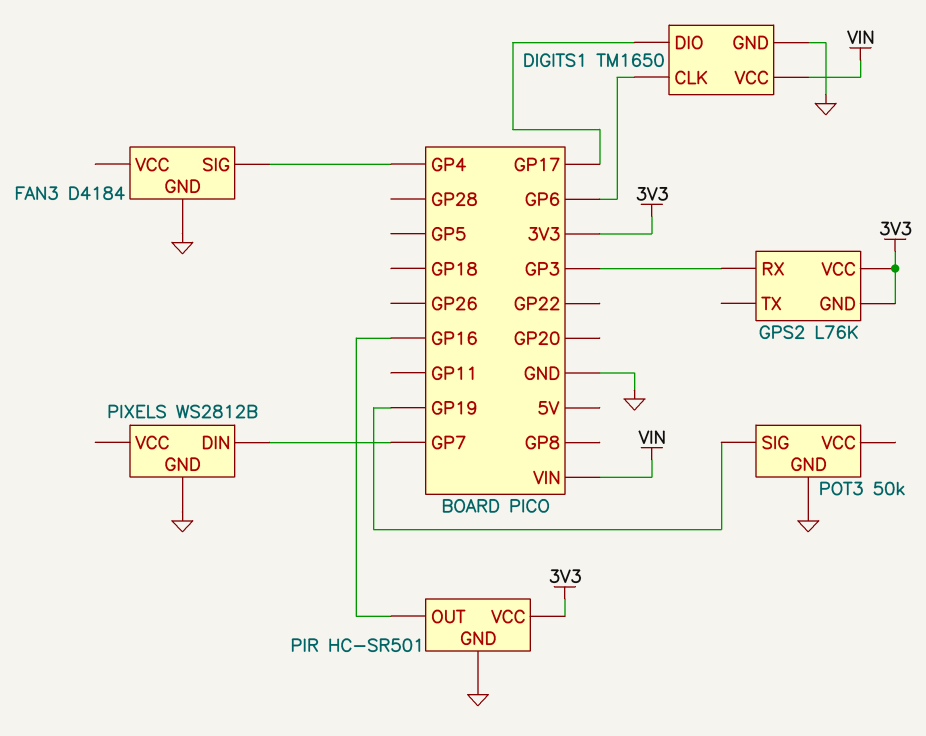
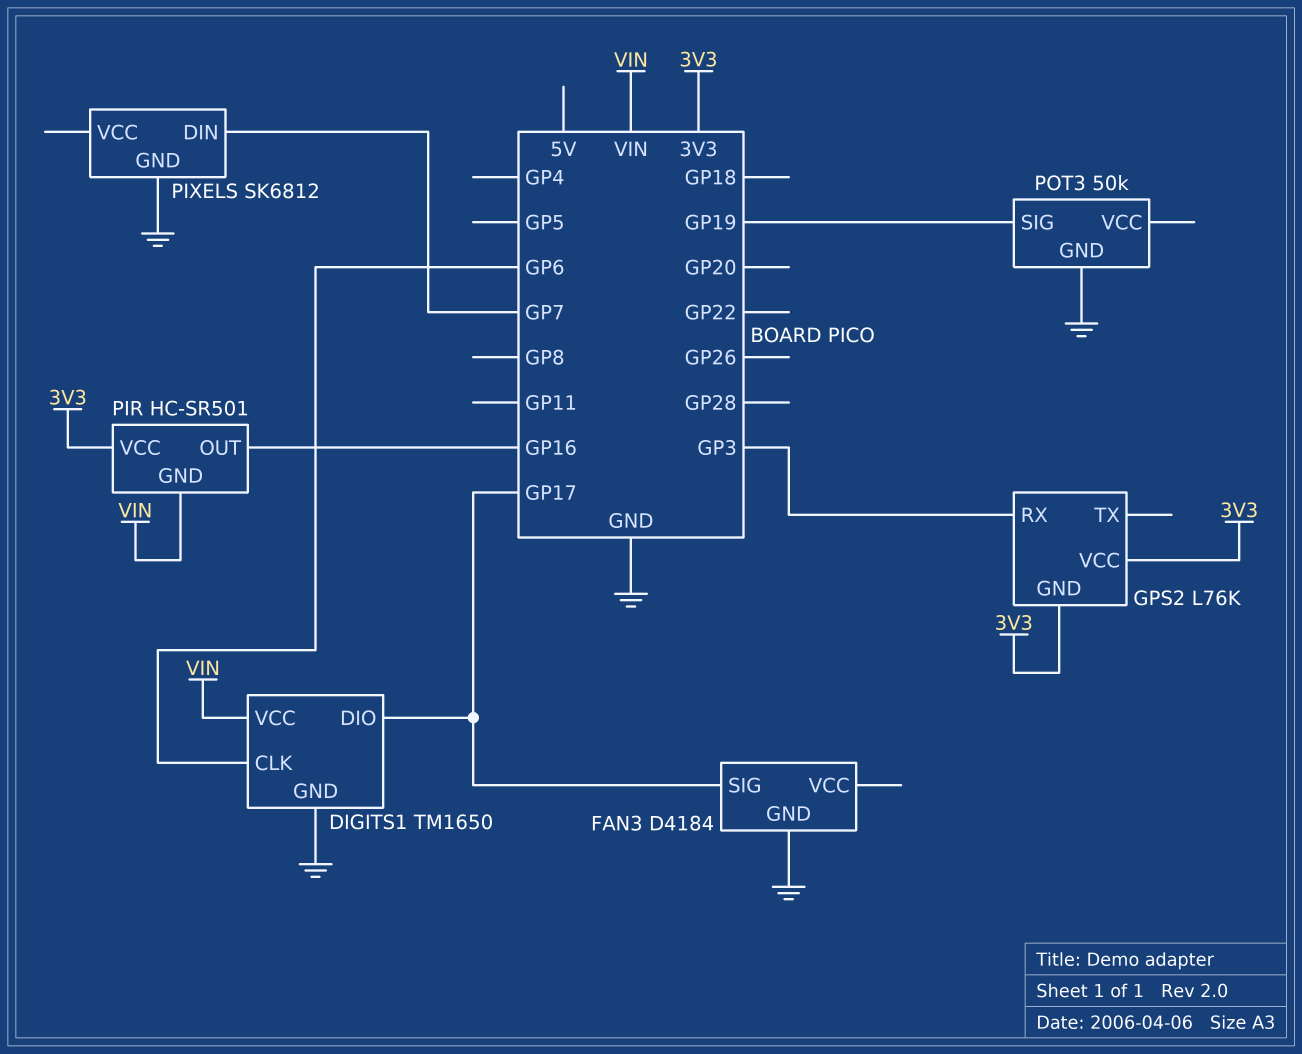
FAN3 pin SIG: GP4 -> GP17
PIR pin GND: GND -> VIN
PIXELS: WS2812B -> SK6812

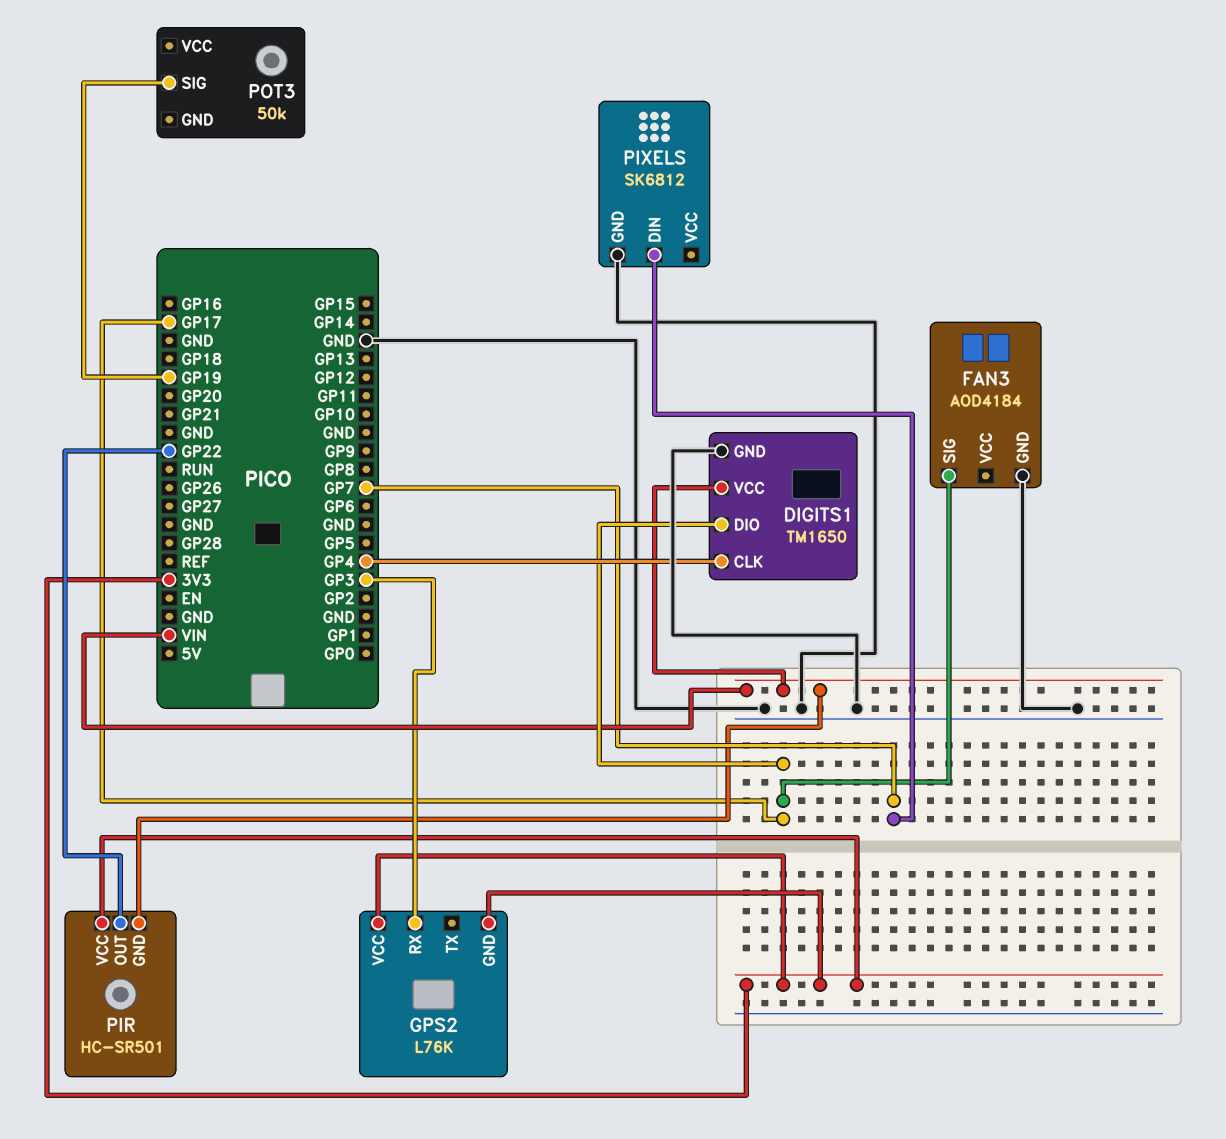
DIGITS1 pin CLK: GP6 -> GP4
FAN3: D4184 -> AOD4184
PIR pin OUT: GP16 -> GP22
POT3 pin GND: GND -> none

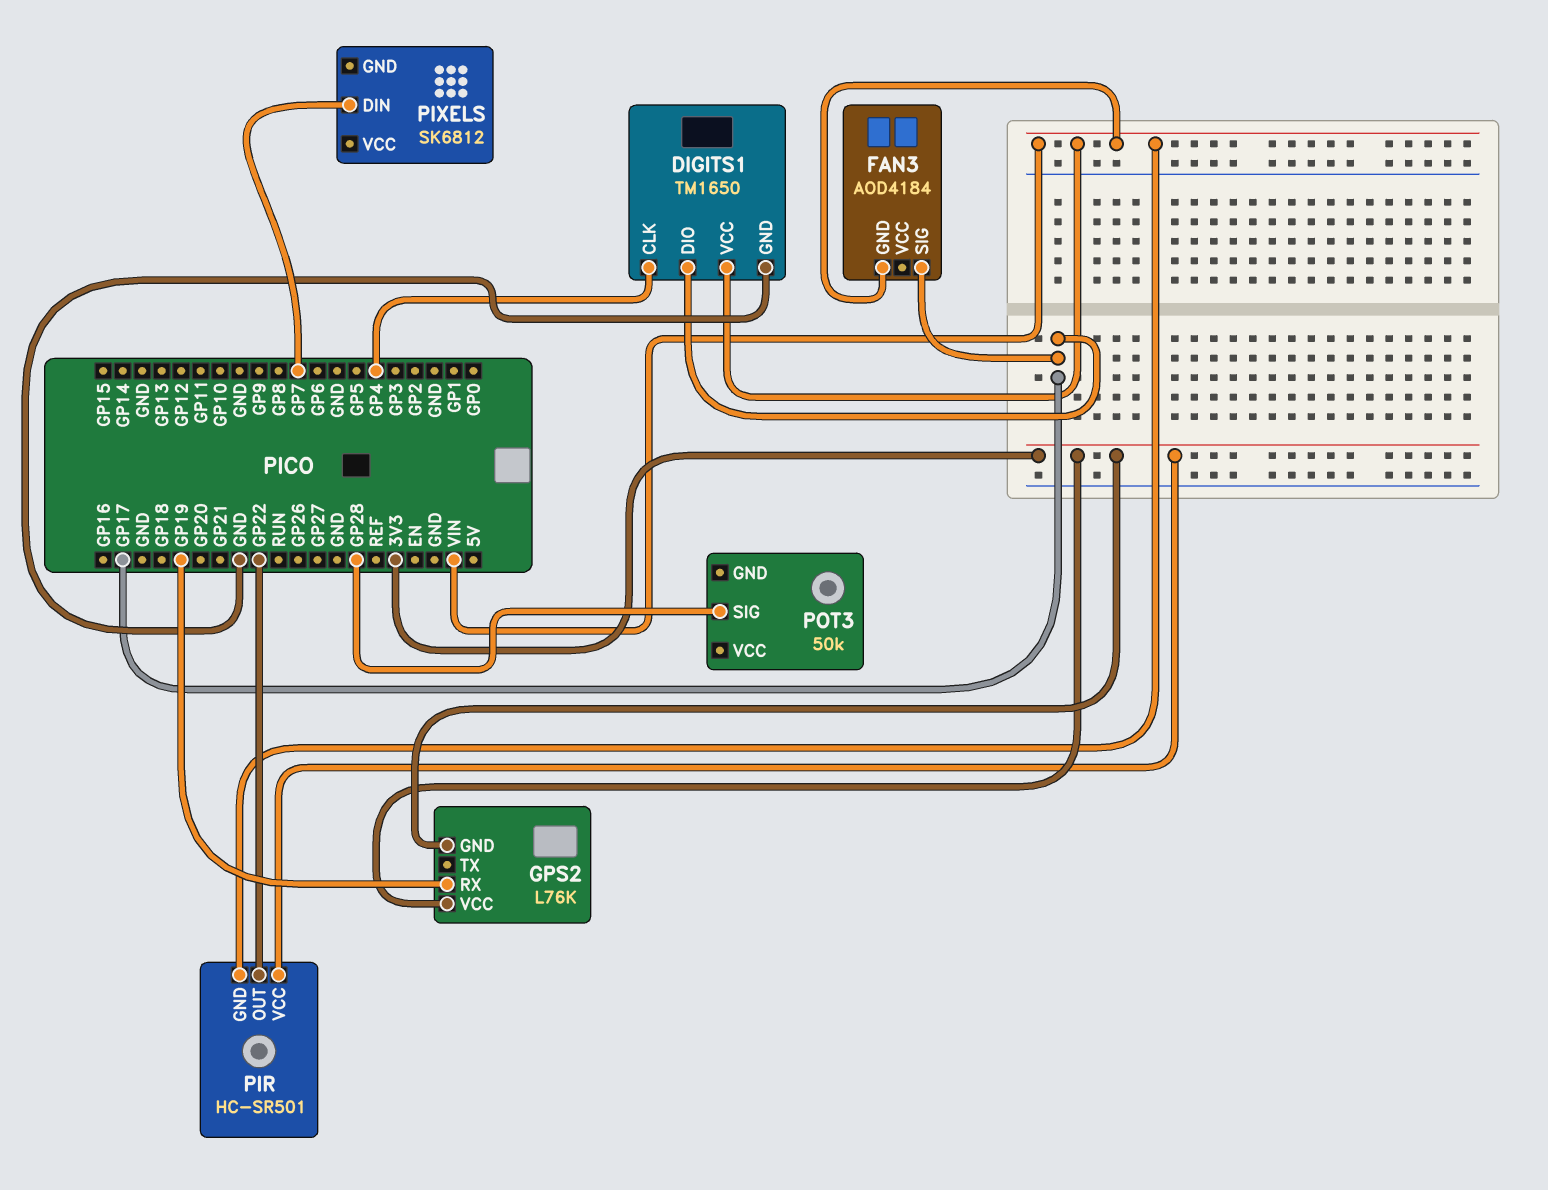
FAN3 pin GND: GND -> VIN
GPS2 pin RX: GP3 -> GP19
PIXELS pin GND: GND -> none
POT3 pin SIG: GP19 -> GP28

